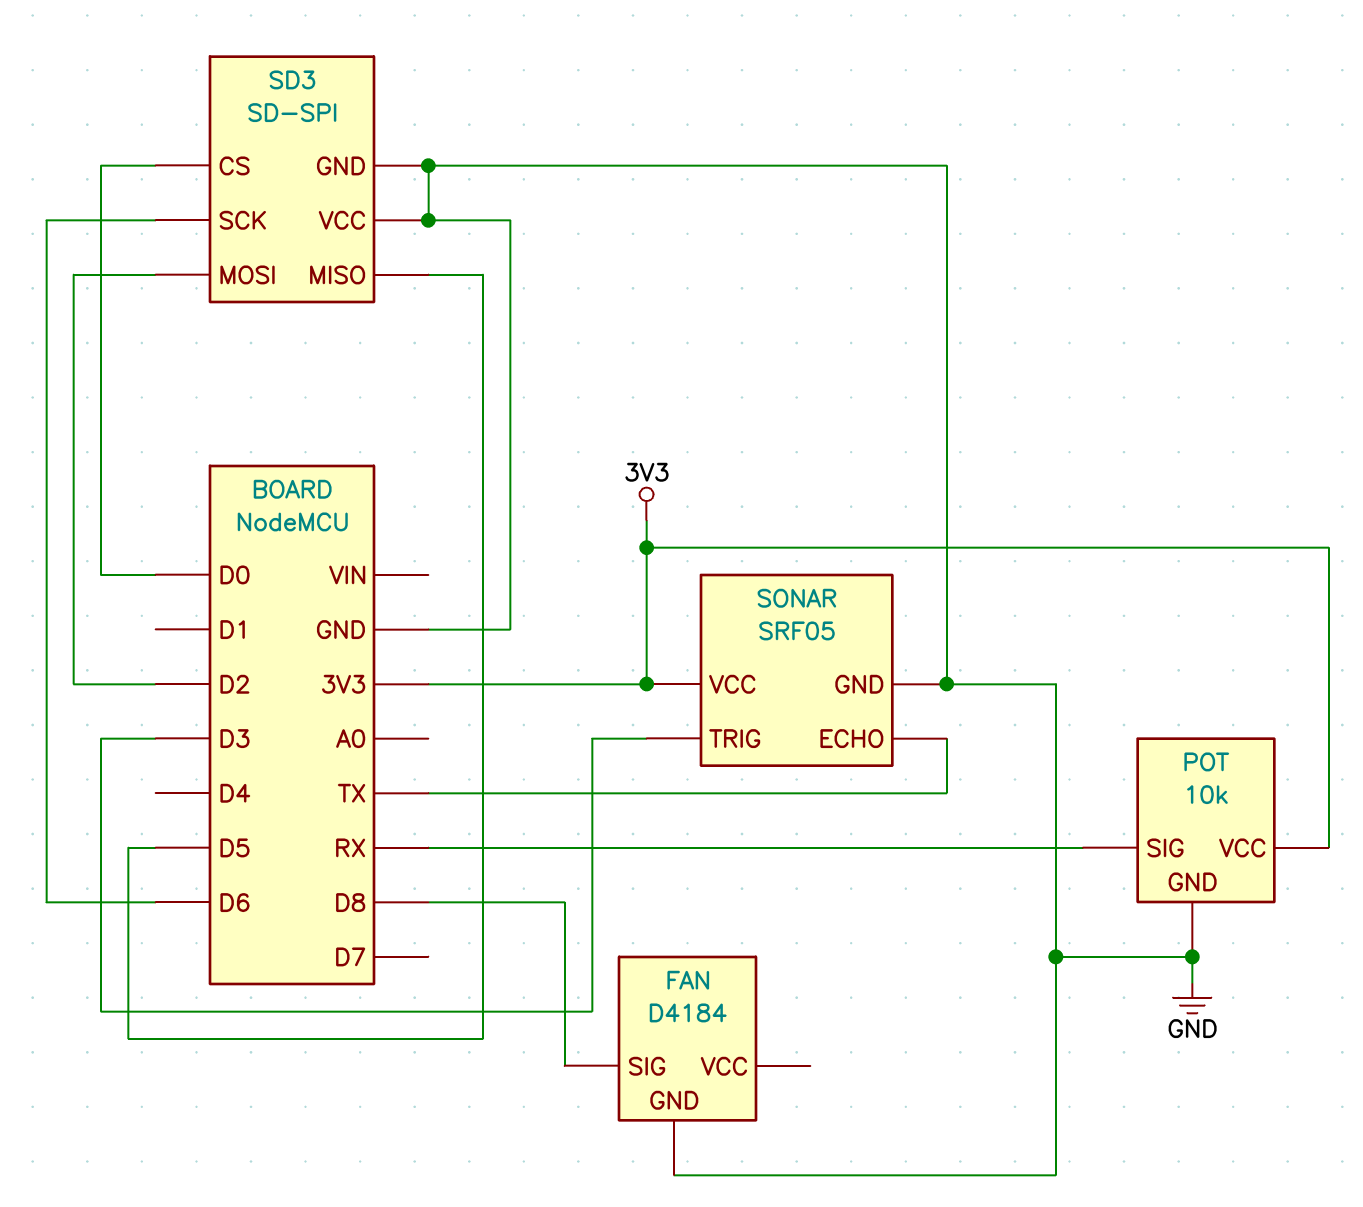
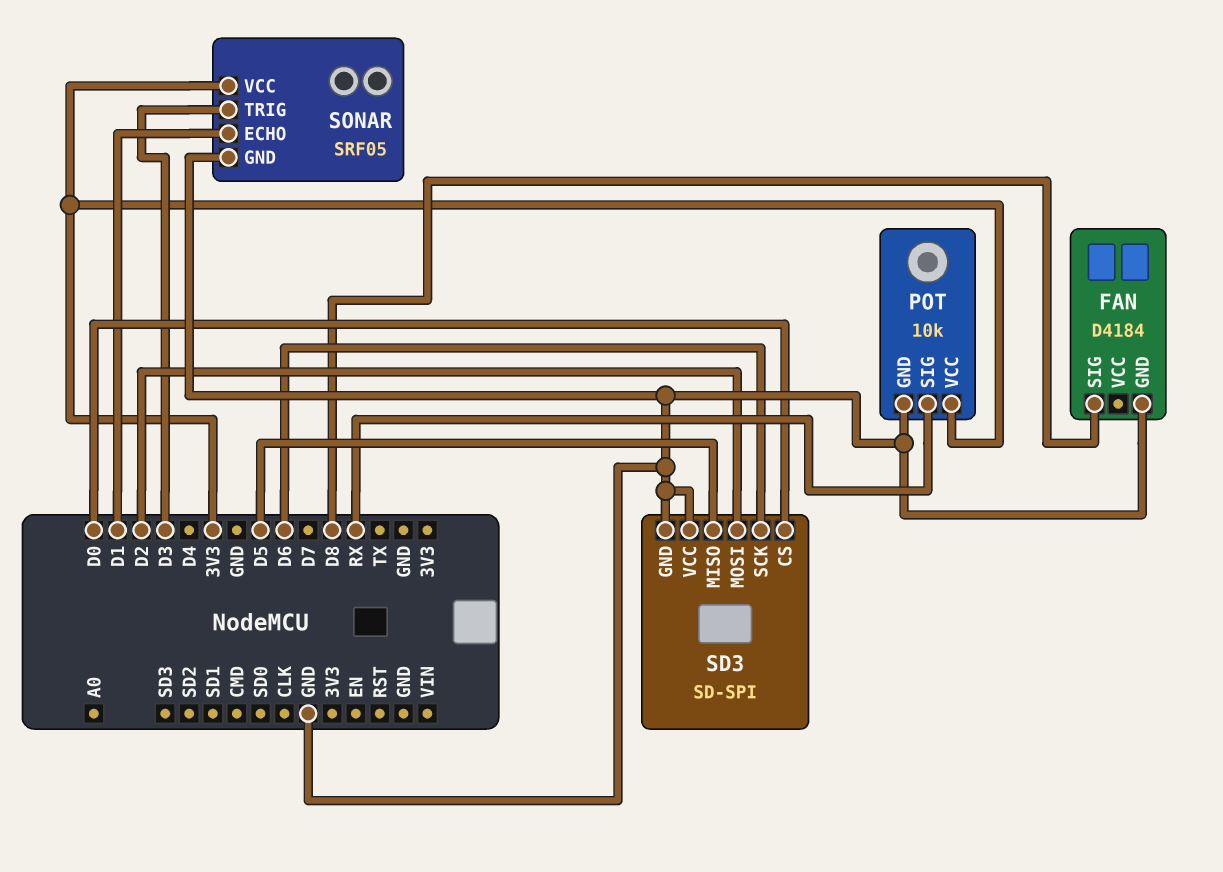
SONAR pin ECHO: TX -> D1

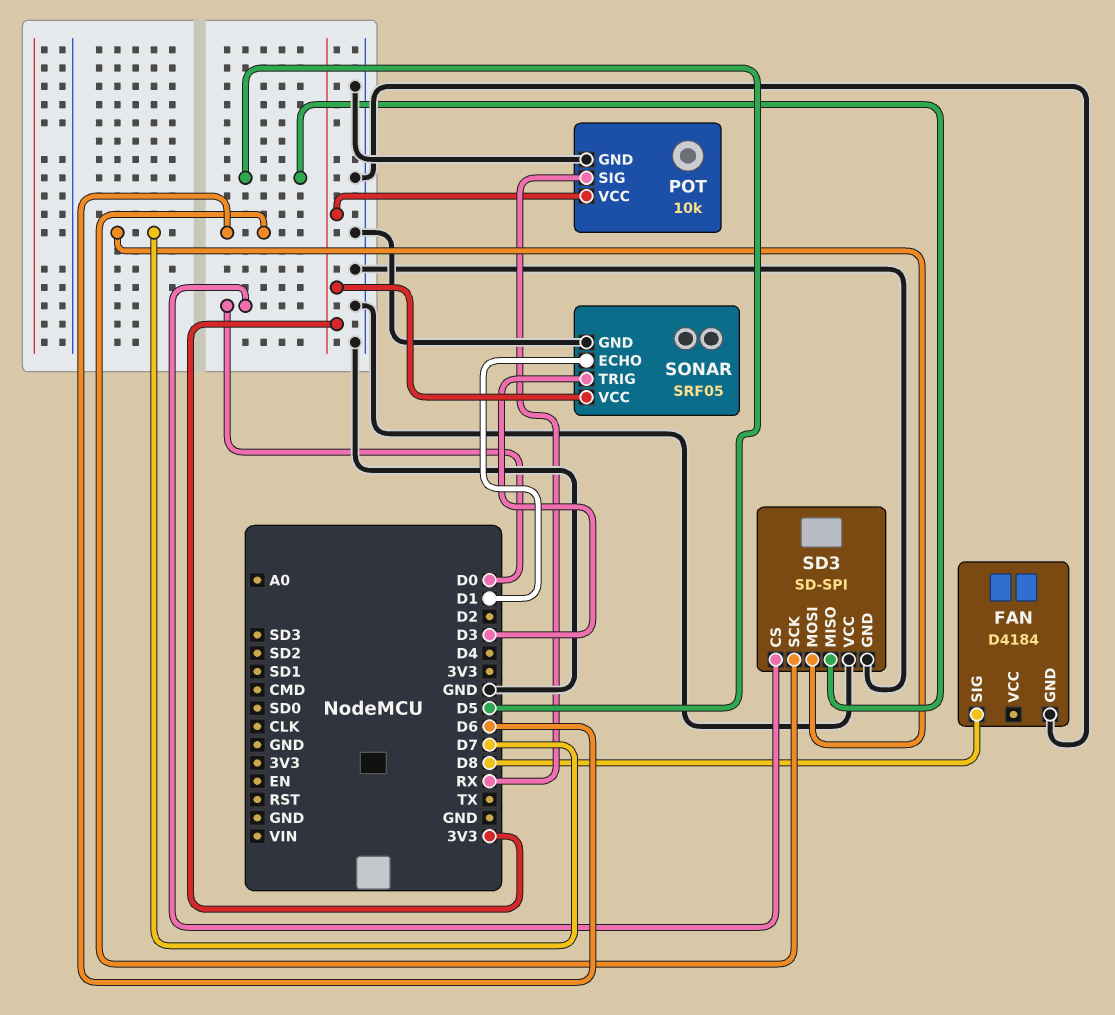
SD3 pin MOSI: D2 -> D7

